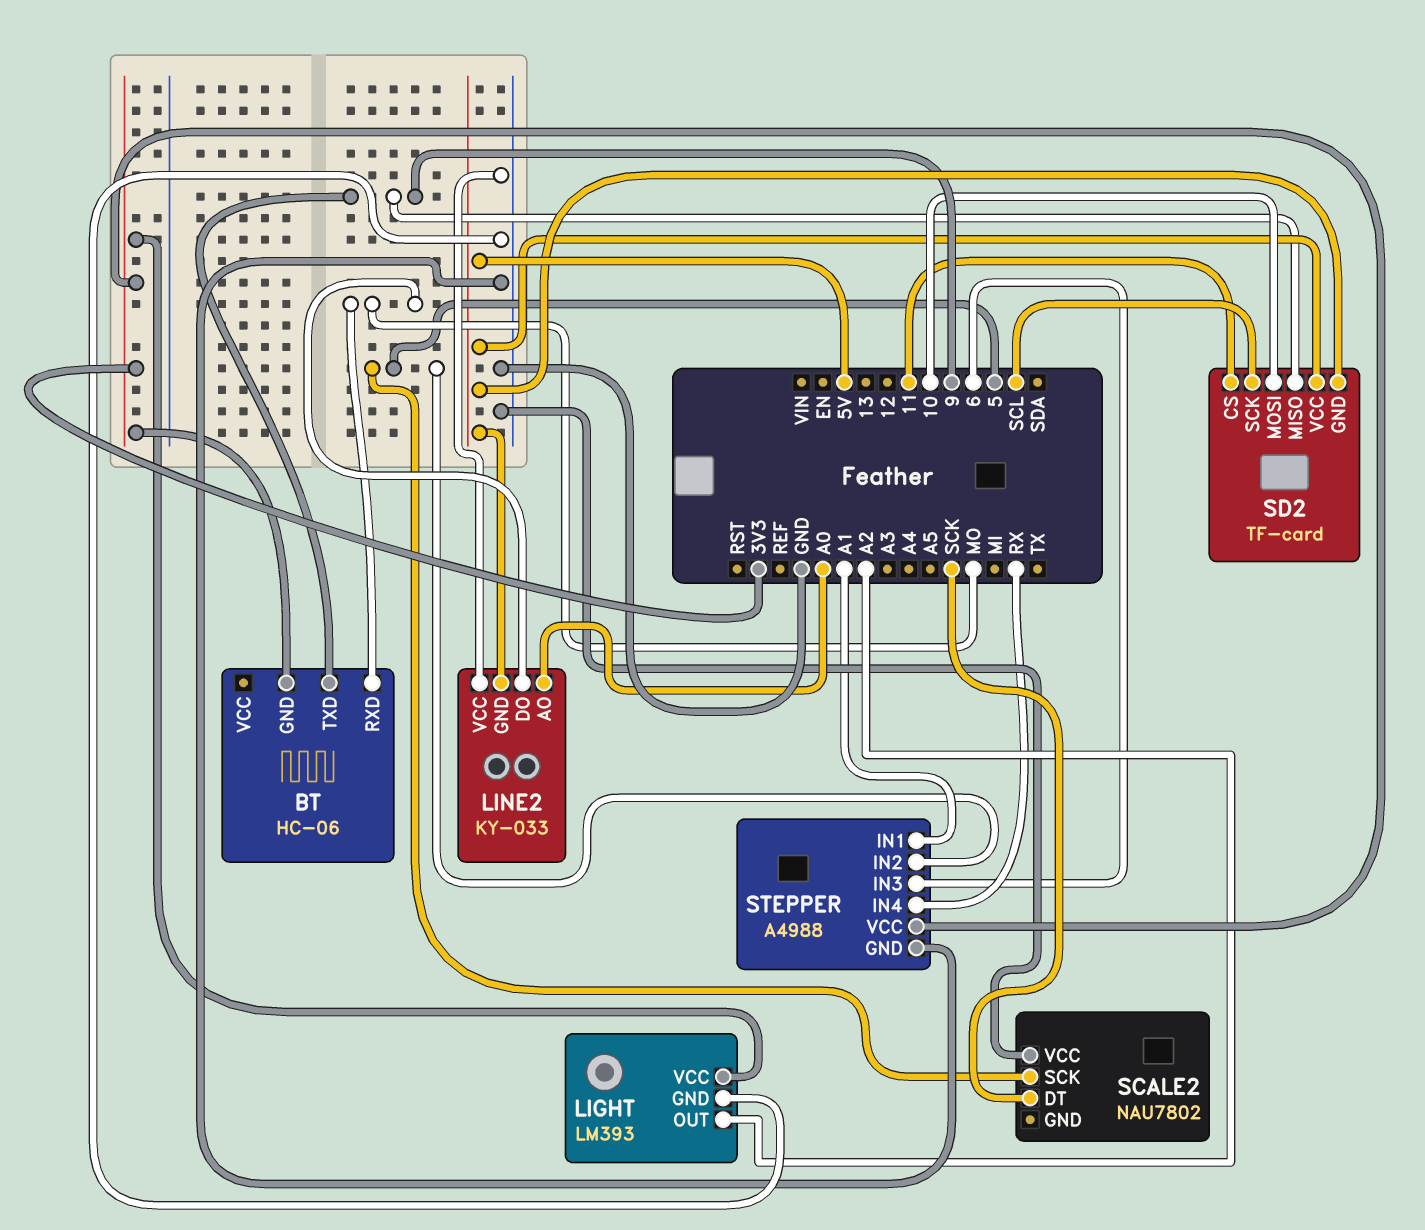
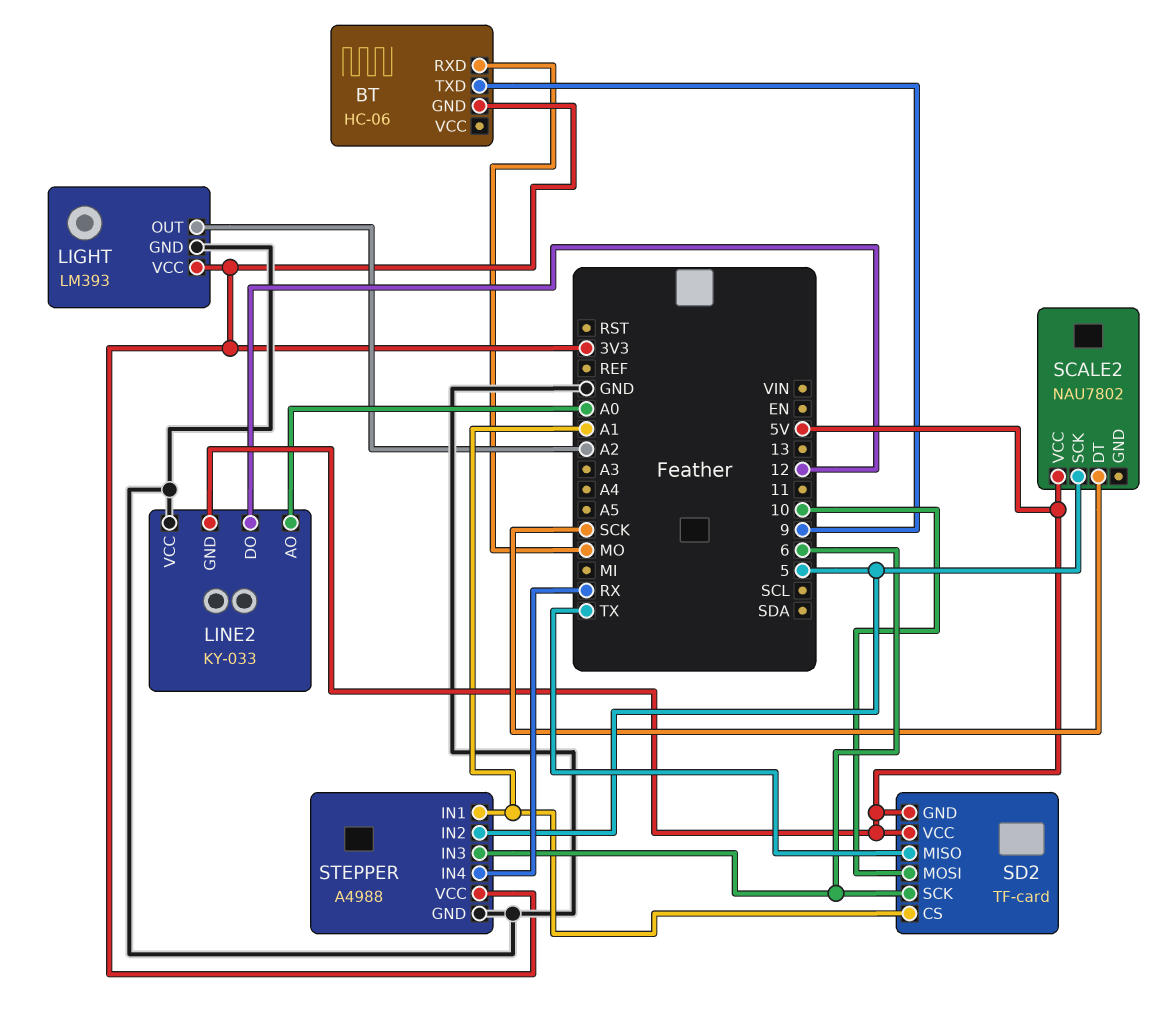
LINE2 pin DO: MO -> 12
SCALE2 pin VCC: GND -> 5V
SD2 pin CS: 11 -> A1
SD2 pin MISO: 9 -> TX
SD2 pin SCK: SCL -> 6

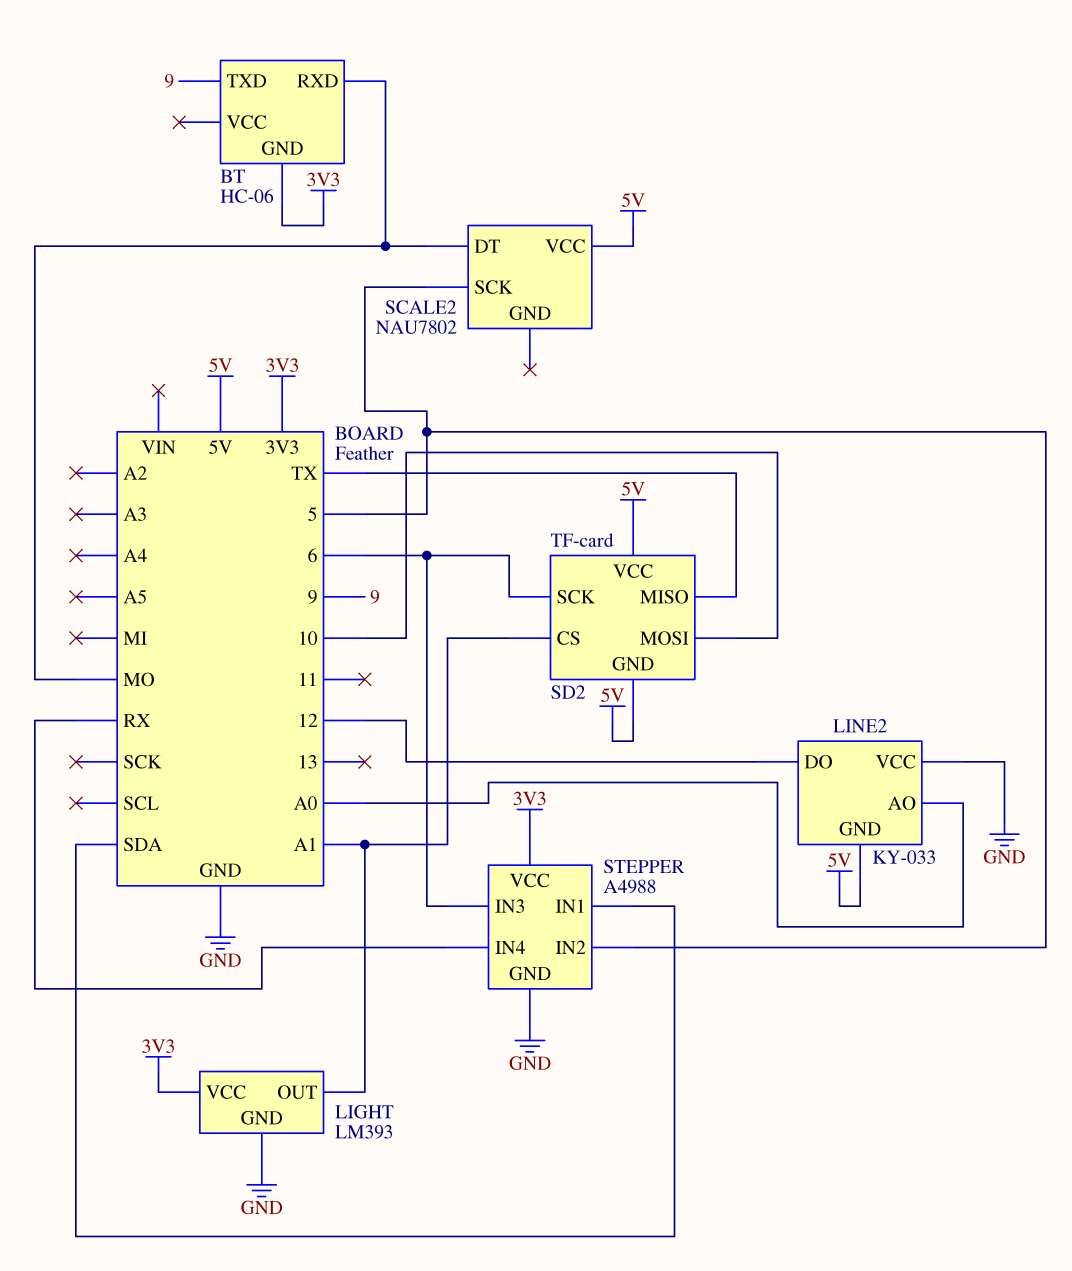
LIGHT pin OUT: A2 -> A1
SCALE2 pin DT: SCK -> MO
STEPPER pin IN1: A1 -> SDA

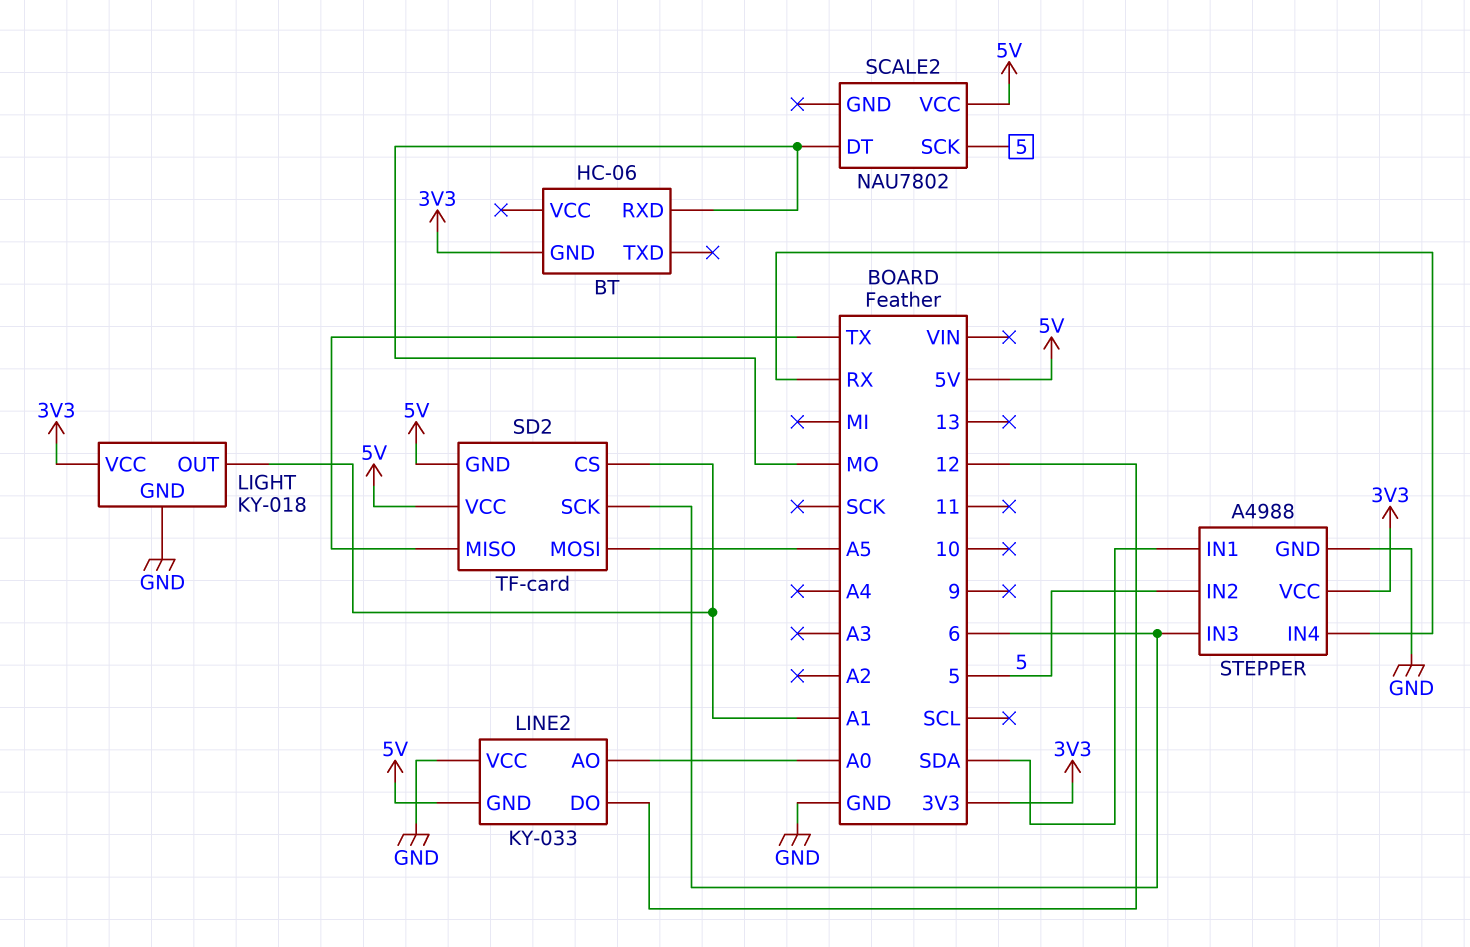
BT pin TXD: 9 -> none
LIGHT: LM393 -> KY-018
SD2 pin MOSI: 10 -> A5

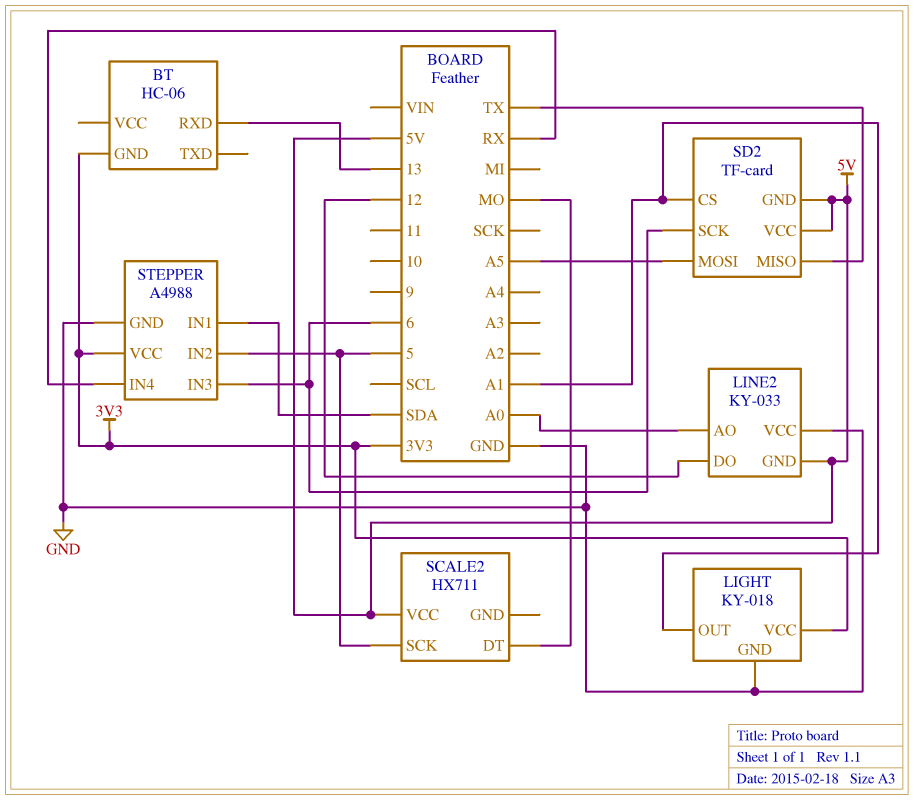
BT pin RXD: MO -> 13
SCALE2: NAU7802 -> HX711

